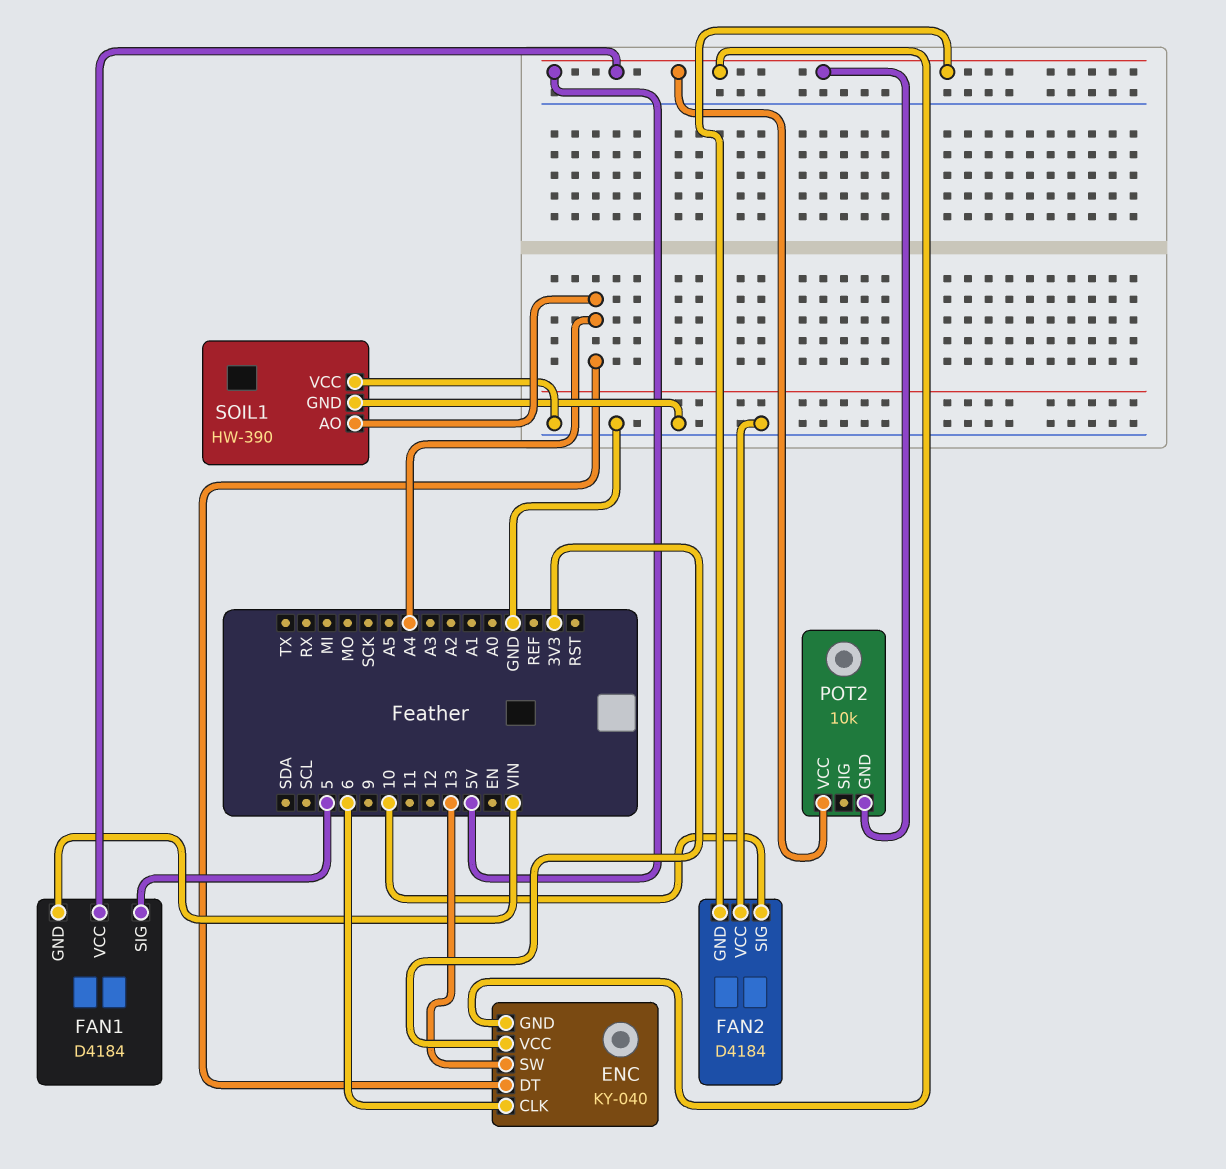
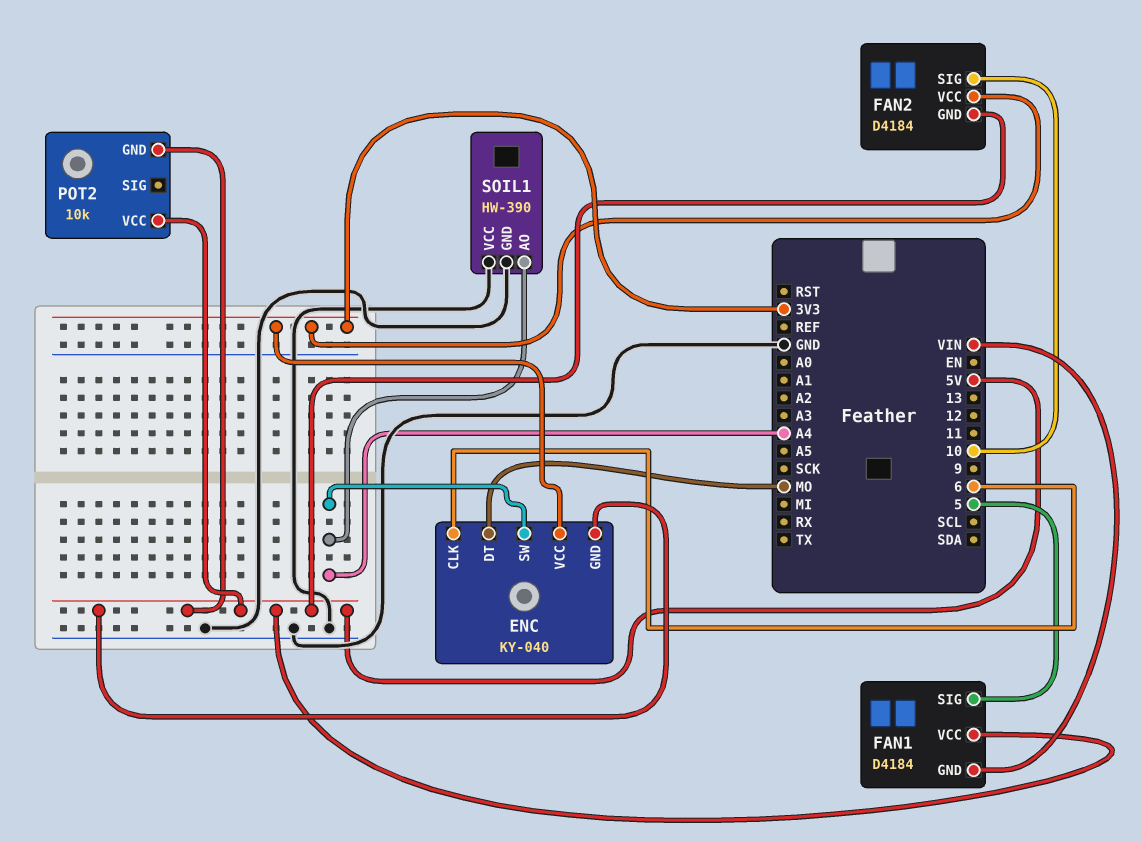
ENC pin DT: A4 -> MO
ENC pin SW: 13 -> A4
FAN2 pin VCC: GND -> 3V3

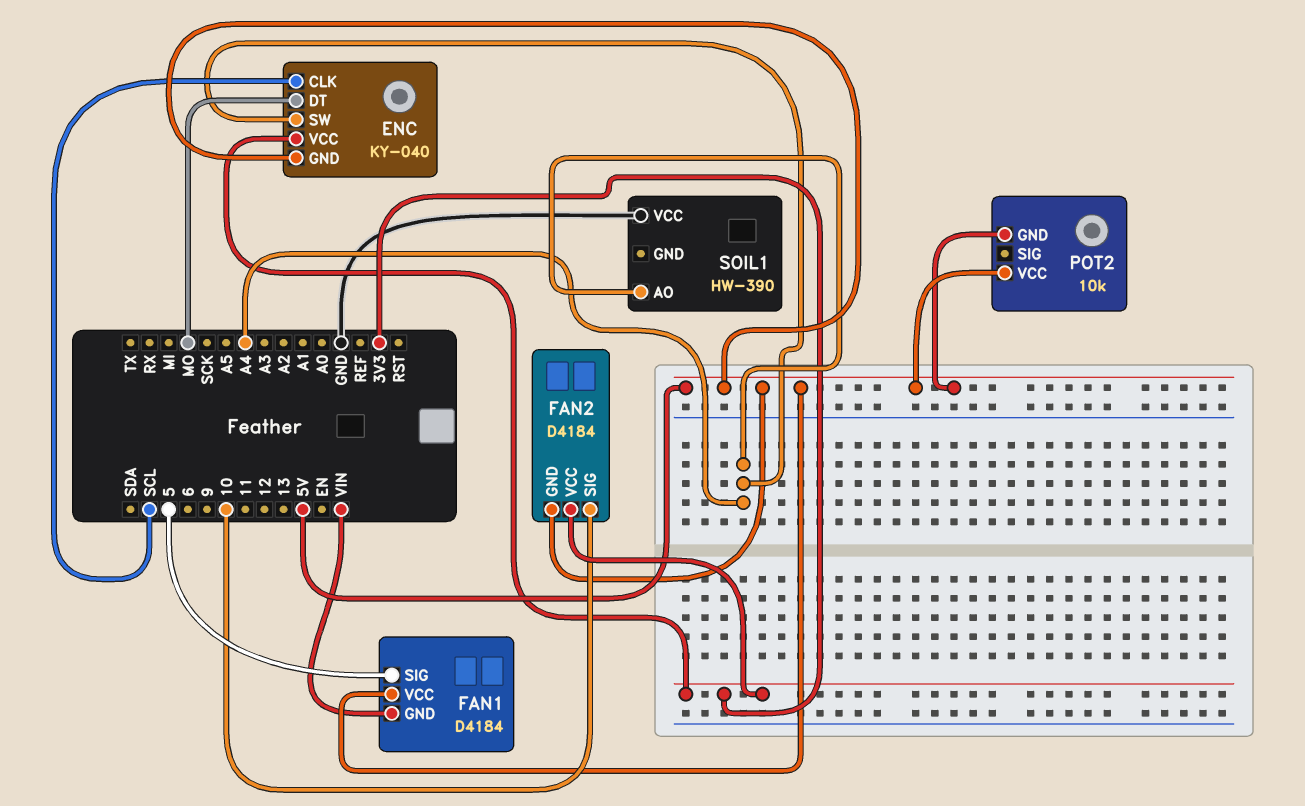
ENC pin CLK: 6 -> SCL
SOIL1 pin GND: GND -> none

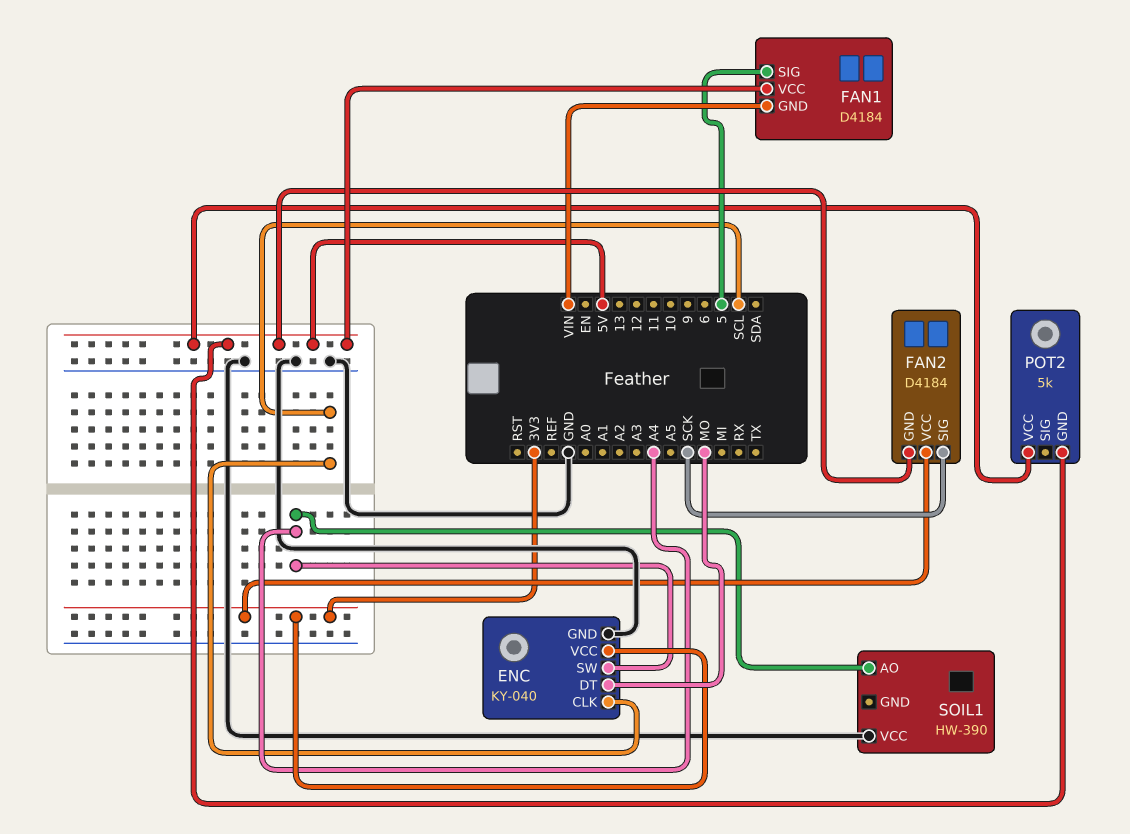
ENC pin GND: 5V -> GND
FAN2 pin SIG: 10 -> SCK
POT2: 10k -> 5k

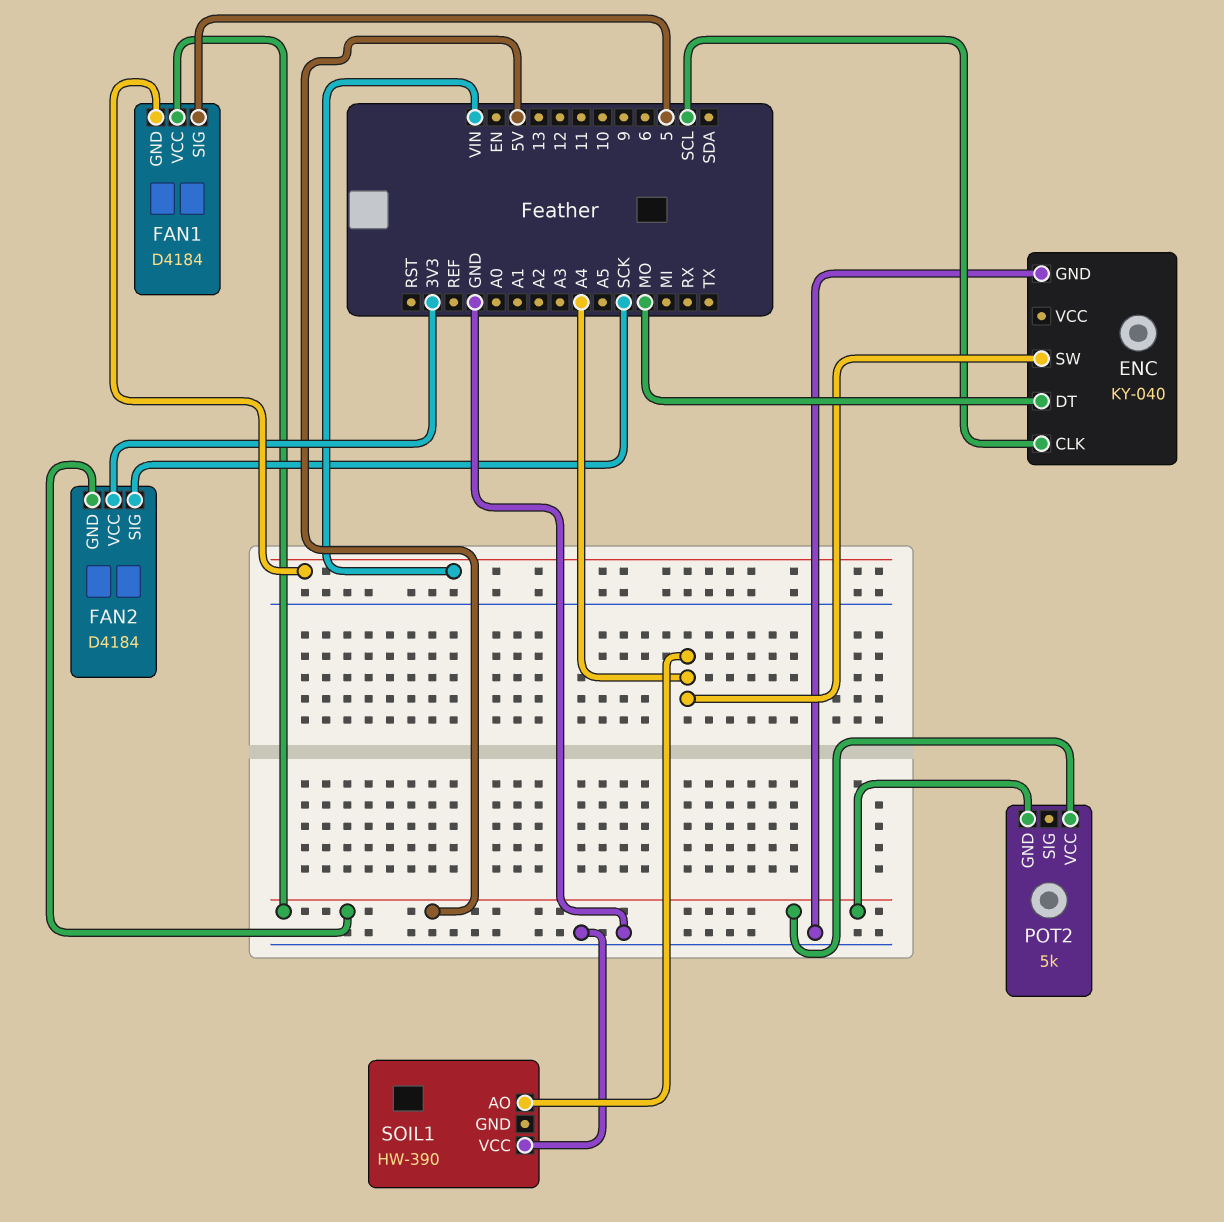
ENC pin VCC: 3V3 -> none

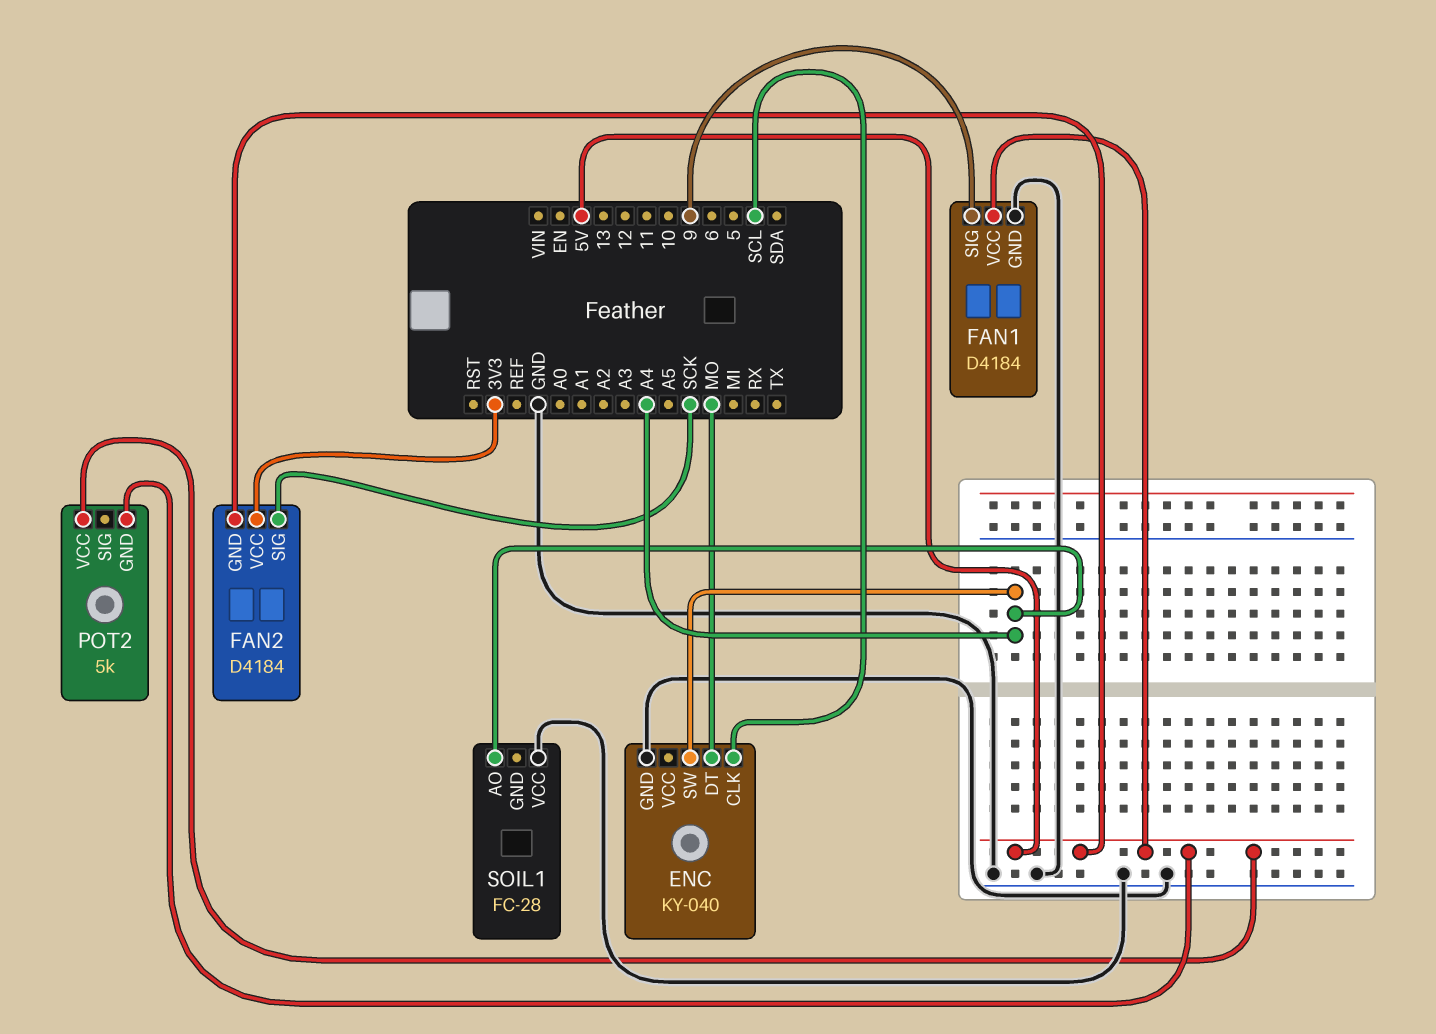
FAN1 pin GND: VIN -> GND
FAN1 pin SIG: 5 -> 9
SOIL1: HW-390 -> FC-28

